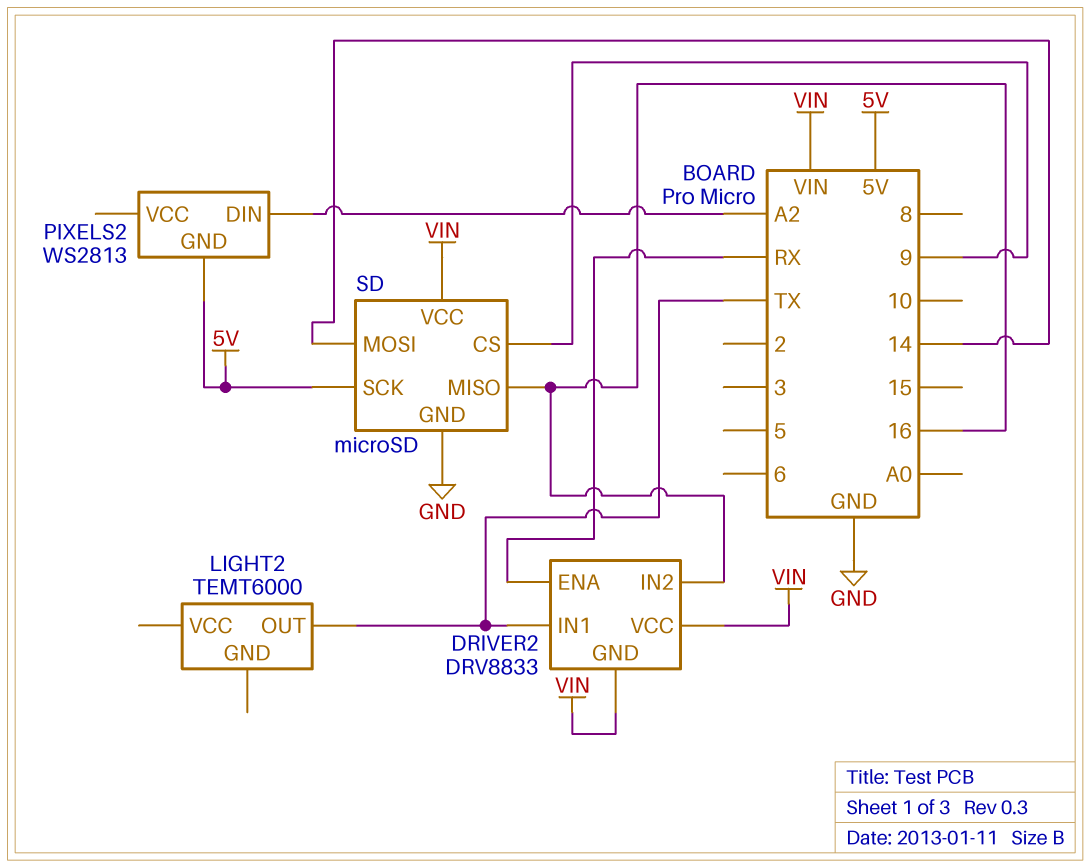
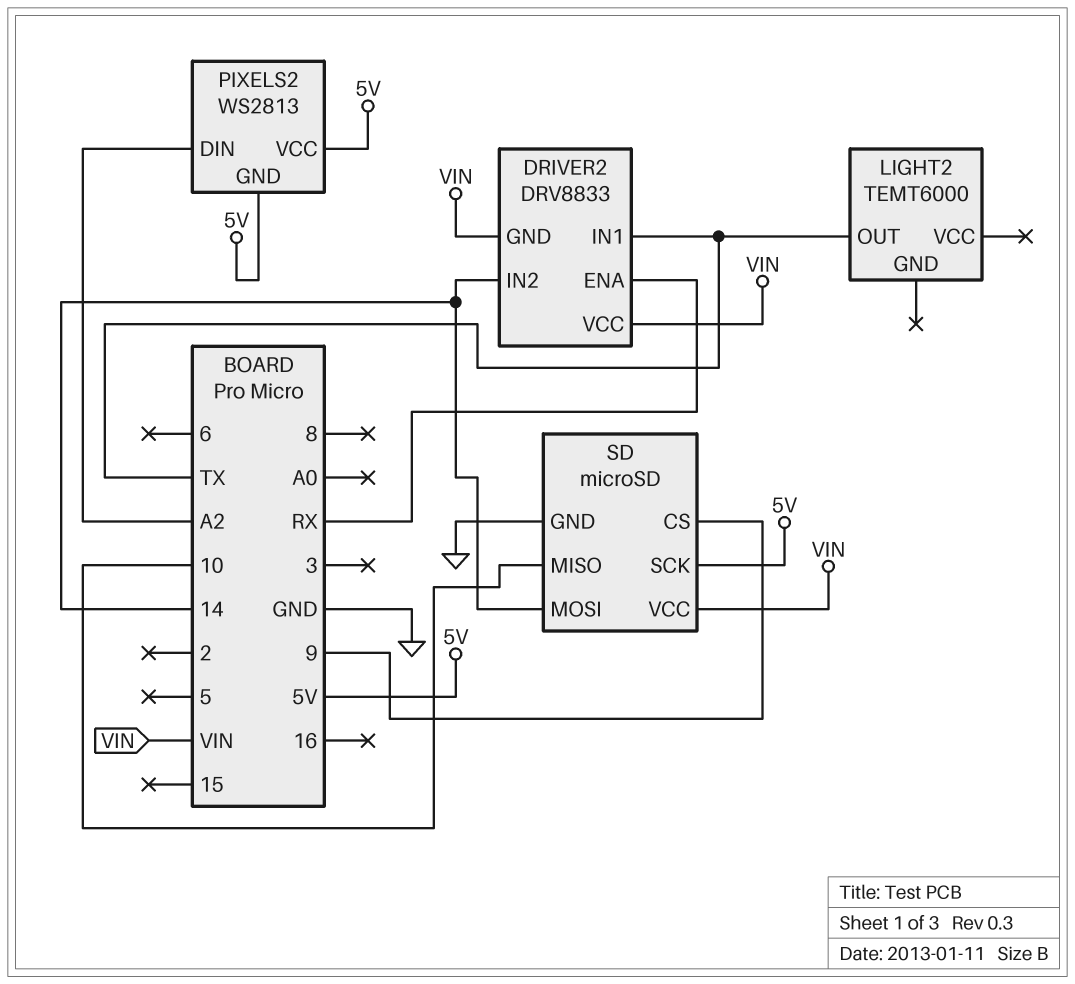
DRIVER2 pin IN2: 16 -> 14
PIXELS2 pin VCC: none -> 5V
SD pin MISO: 16 -> 10

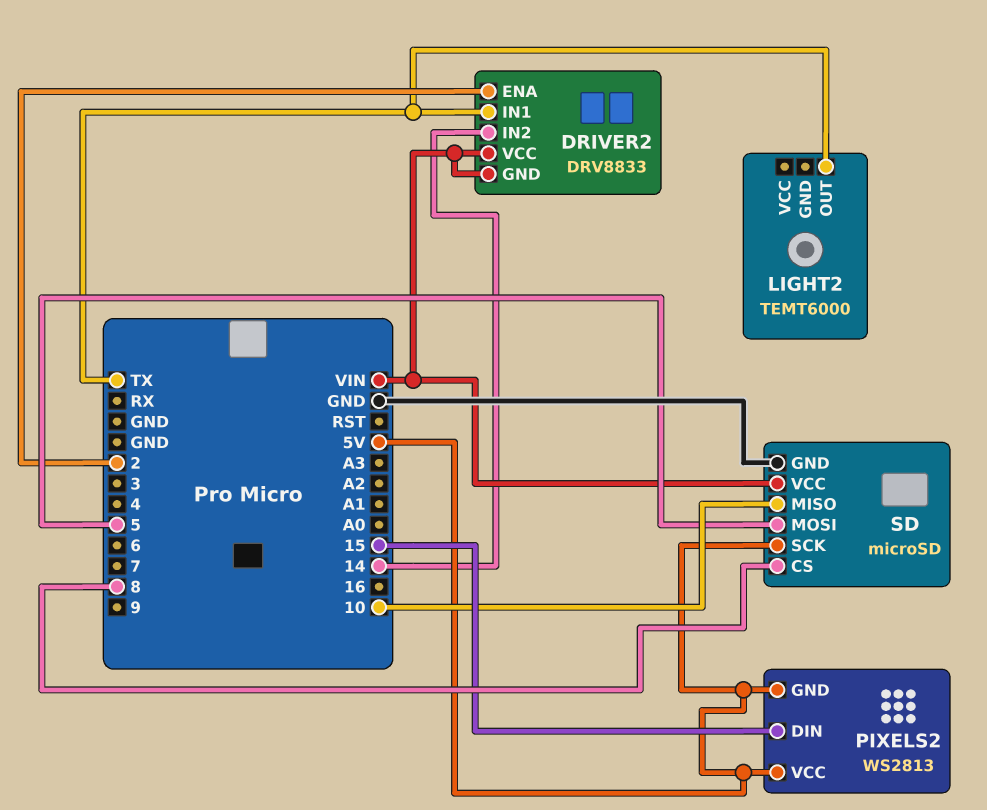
DRIVER2 pin ENA: RX -> 2
PIXELS2 pin DIN: A2 -> 15
SD pin CS: 9 -> 8
SD pin MOSI: 14 -> 5

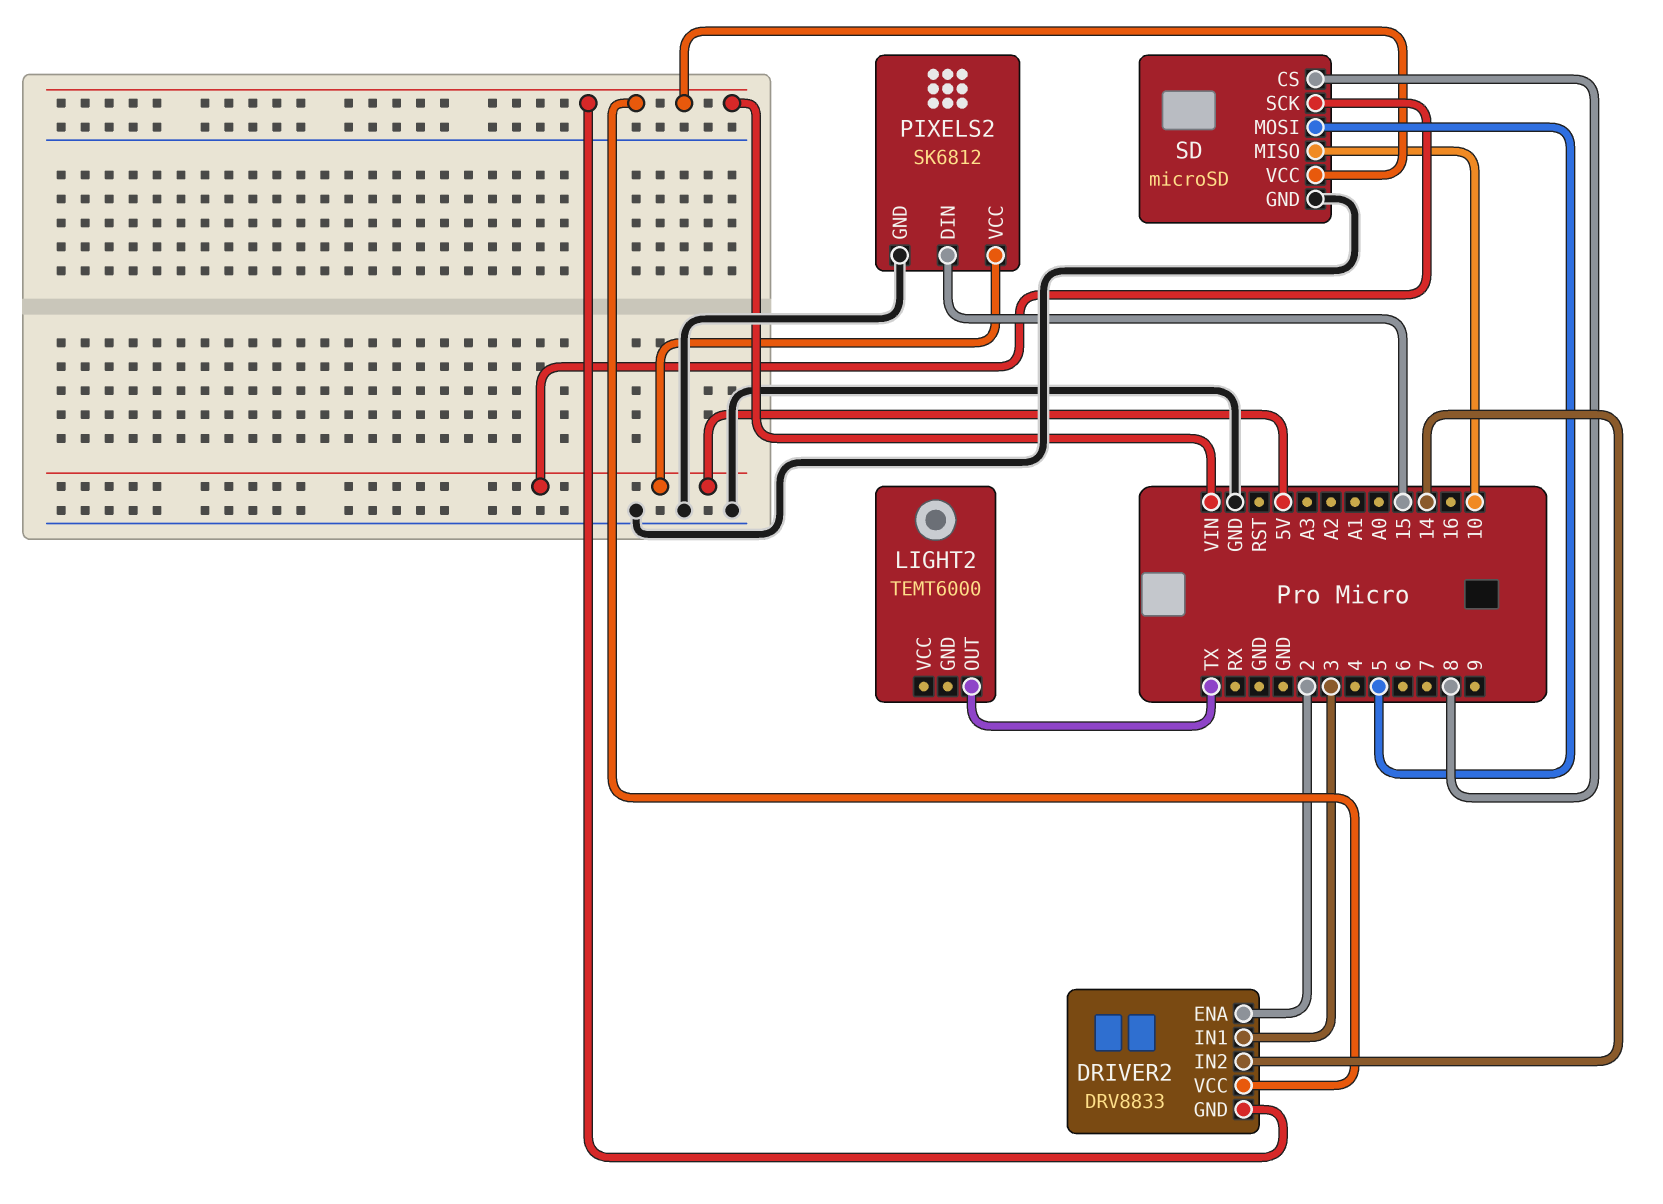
DRIVER2 pin IN1: TX -> 3
PIXELS2: WS2813 -> SK6812
PIXELS2 pin GND: 5V -> GND

